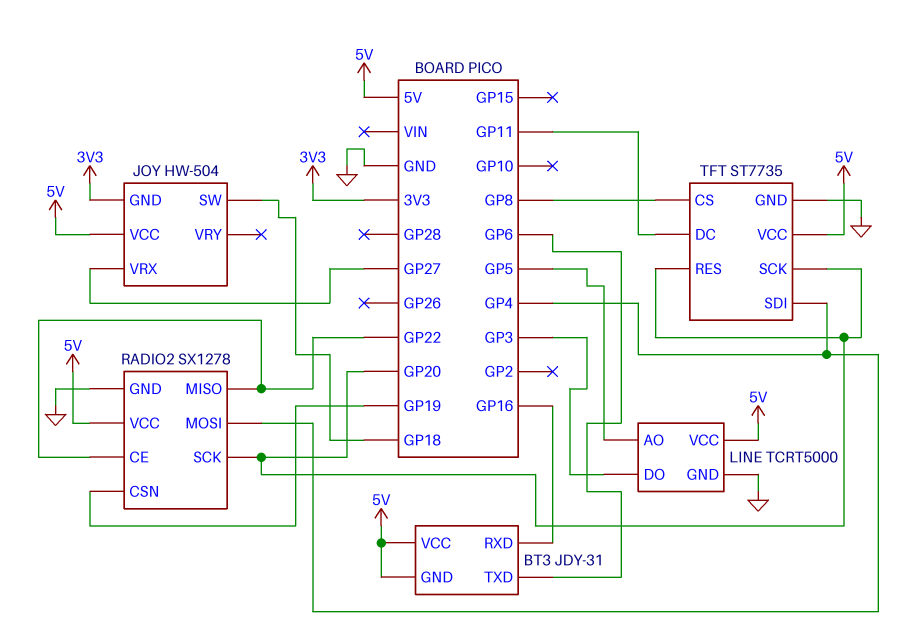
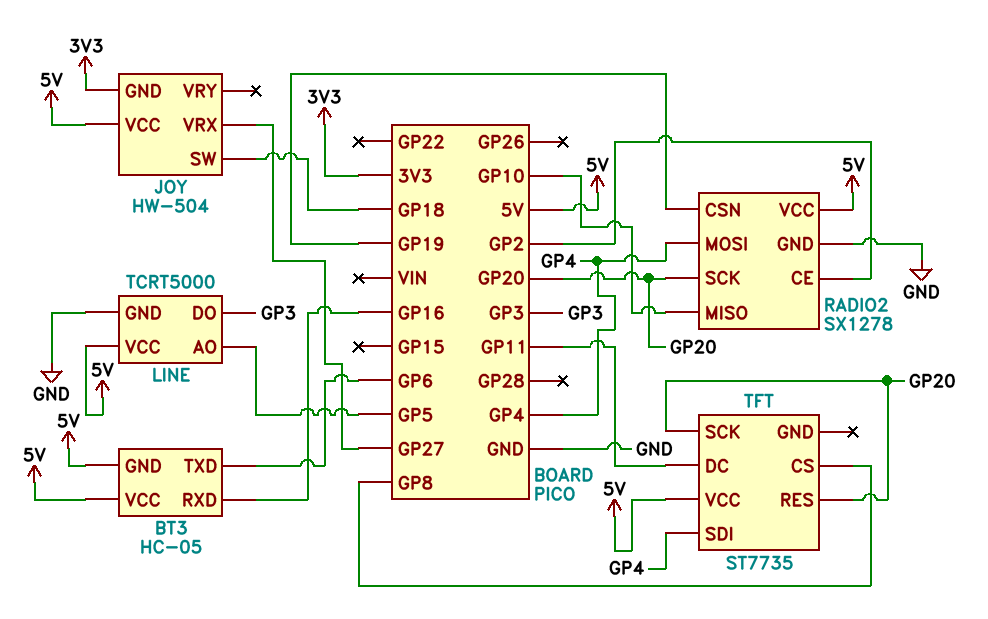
BT3: JDY-31 -> HC-05
RADIO2 pin CE: GP22 -> GP2
RADIO2 pin MISO: GP22 -> GP10
TFT pin GND: GND -> none

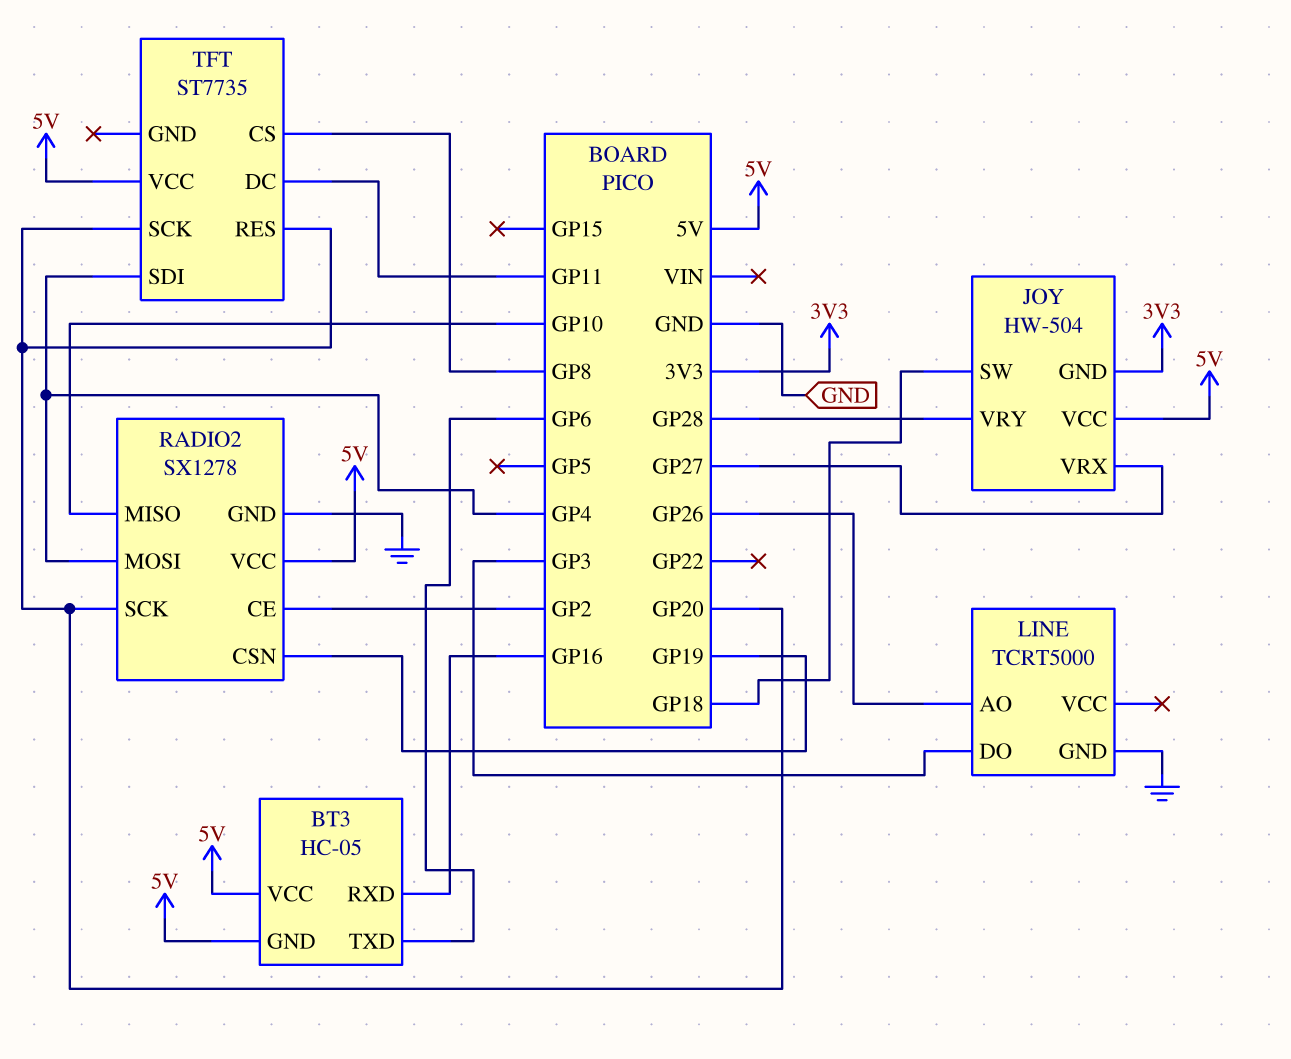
JOY pin VRY: none -> GP28
LINE pin AO: GP5 -> GP26
LINE pin VCC: 5V -> none

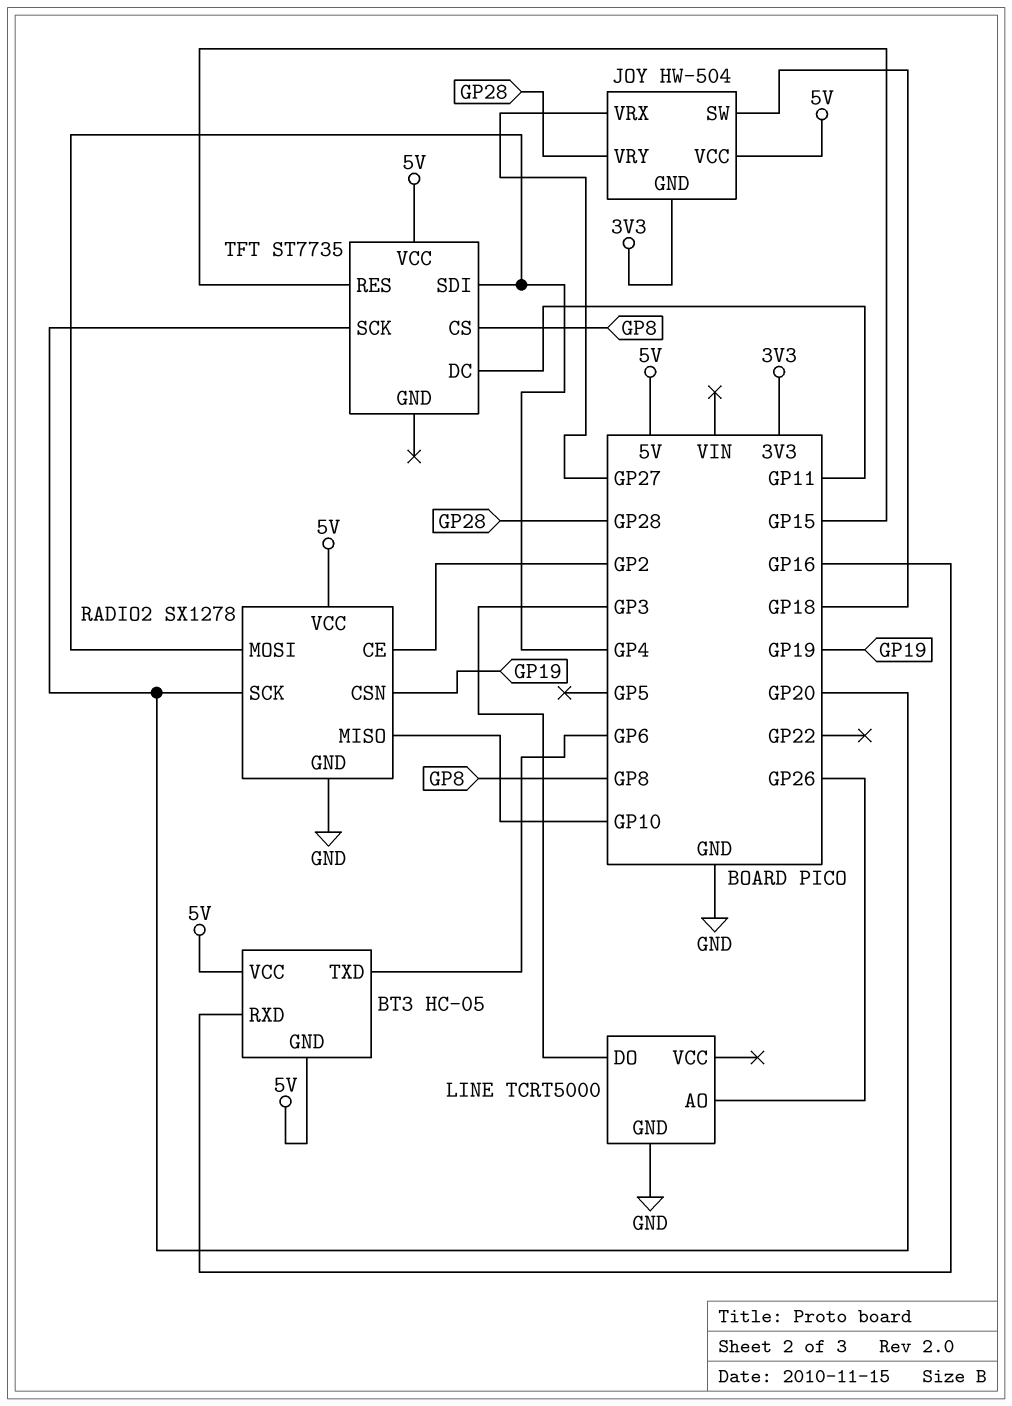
TFT pin RES: GP20 -> GP15

